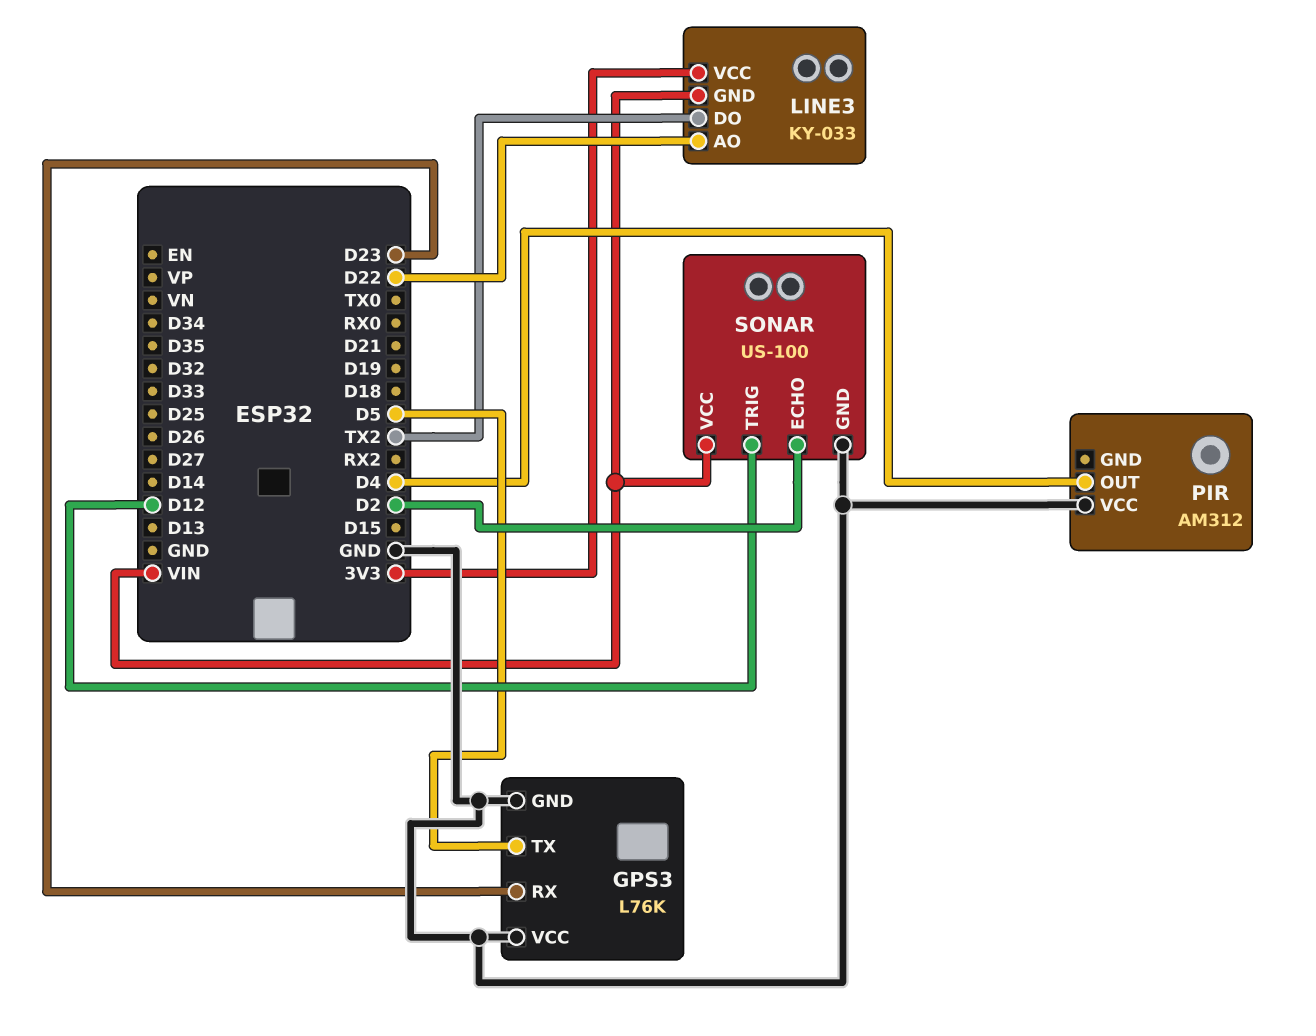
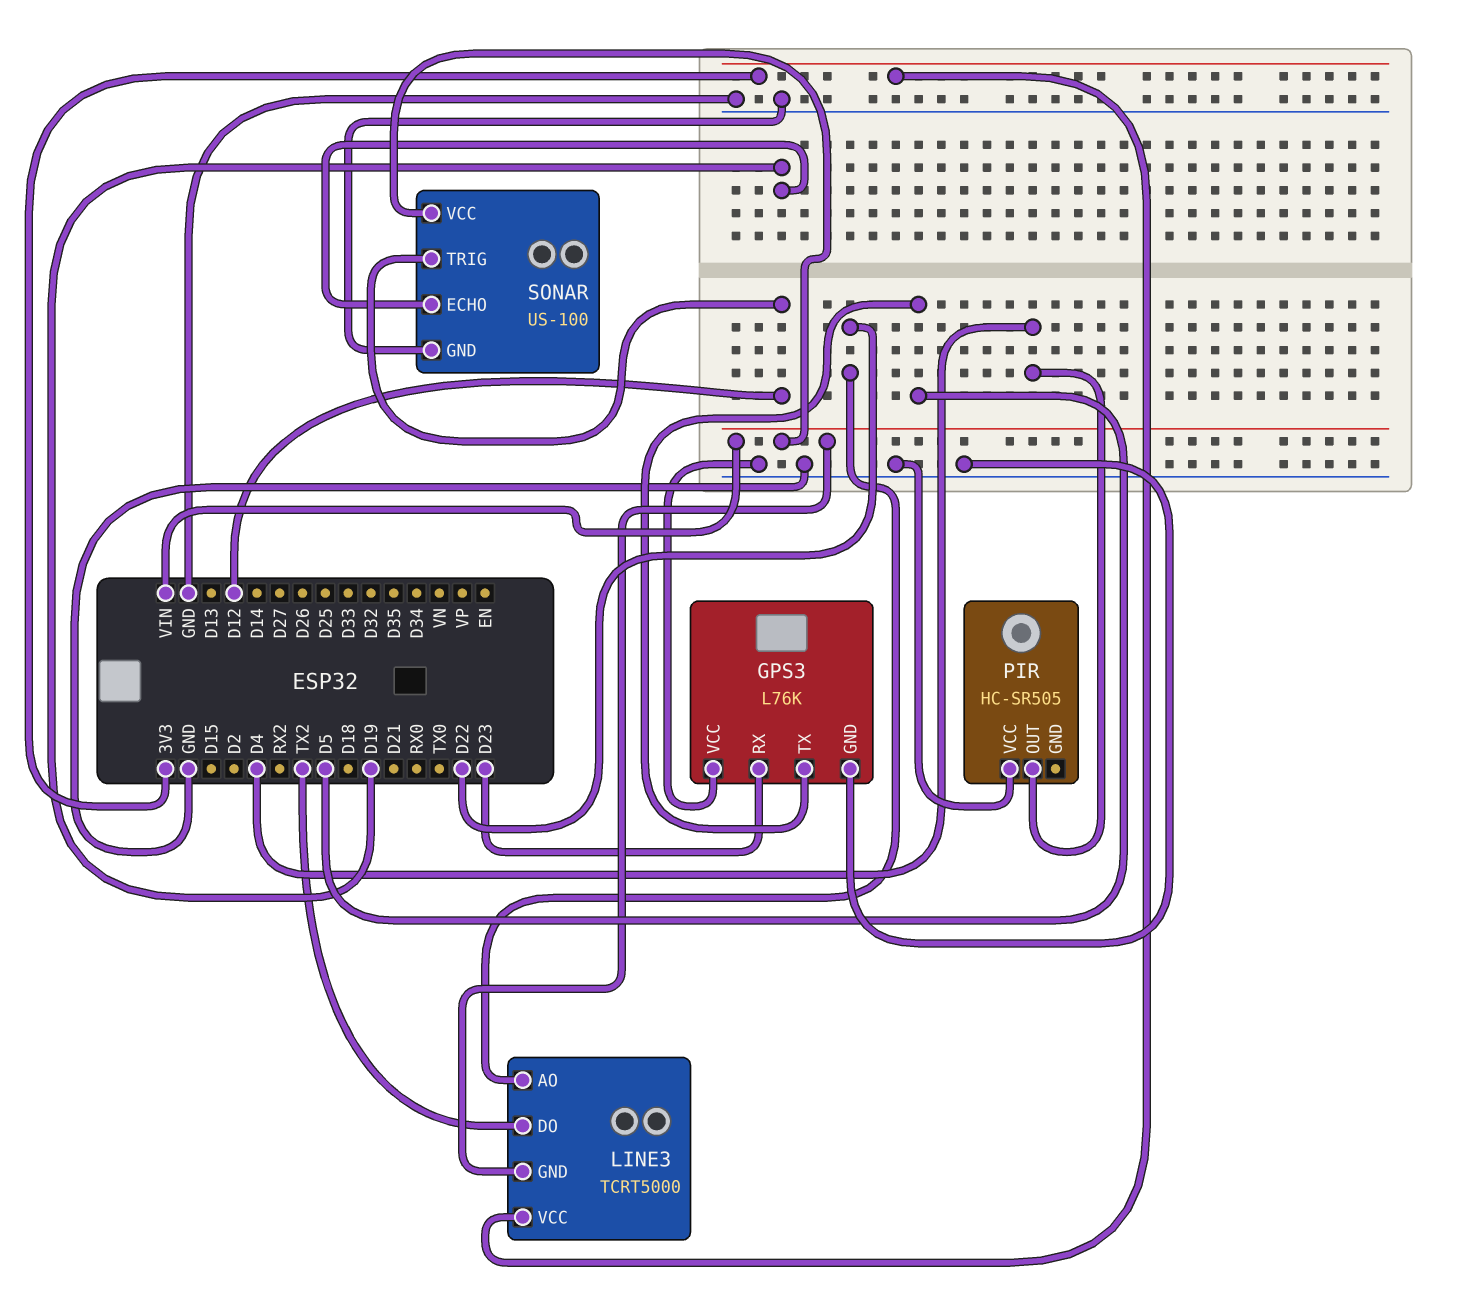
LINE3: KY-033 -> TCRT5000
PIR: AM312 -> HC-SR505
SONAR pin ECHO: D2 -> D19

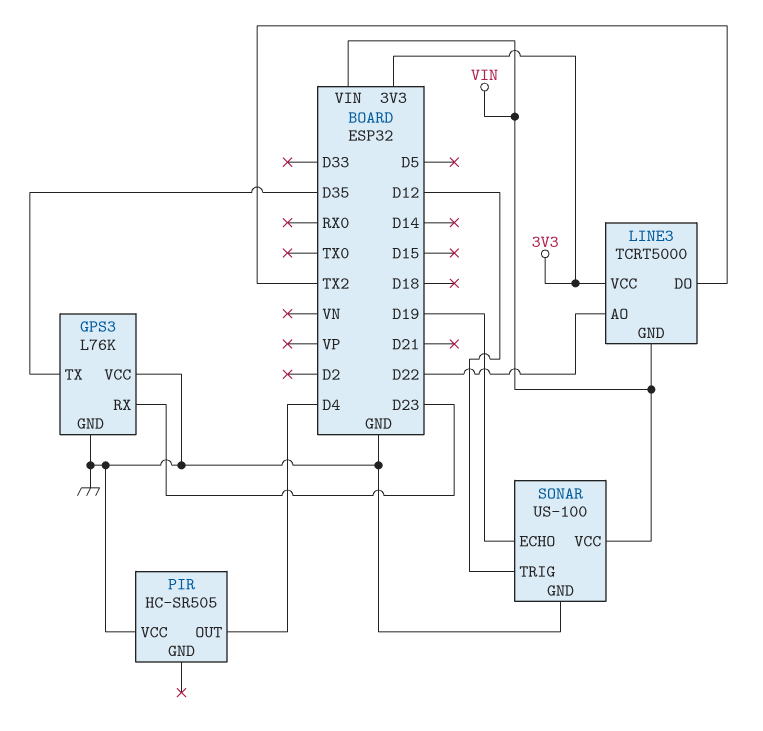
GPS3 pin TX: D5 -> D35

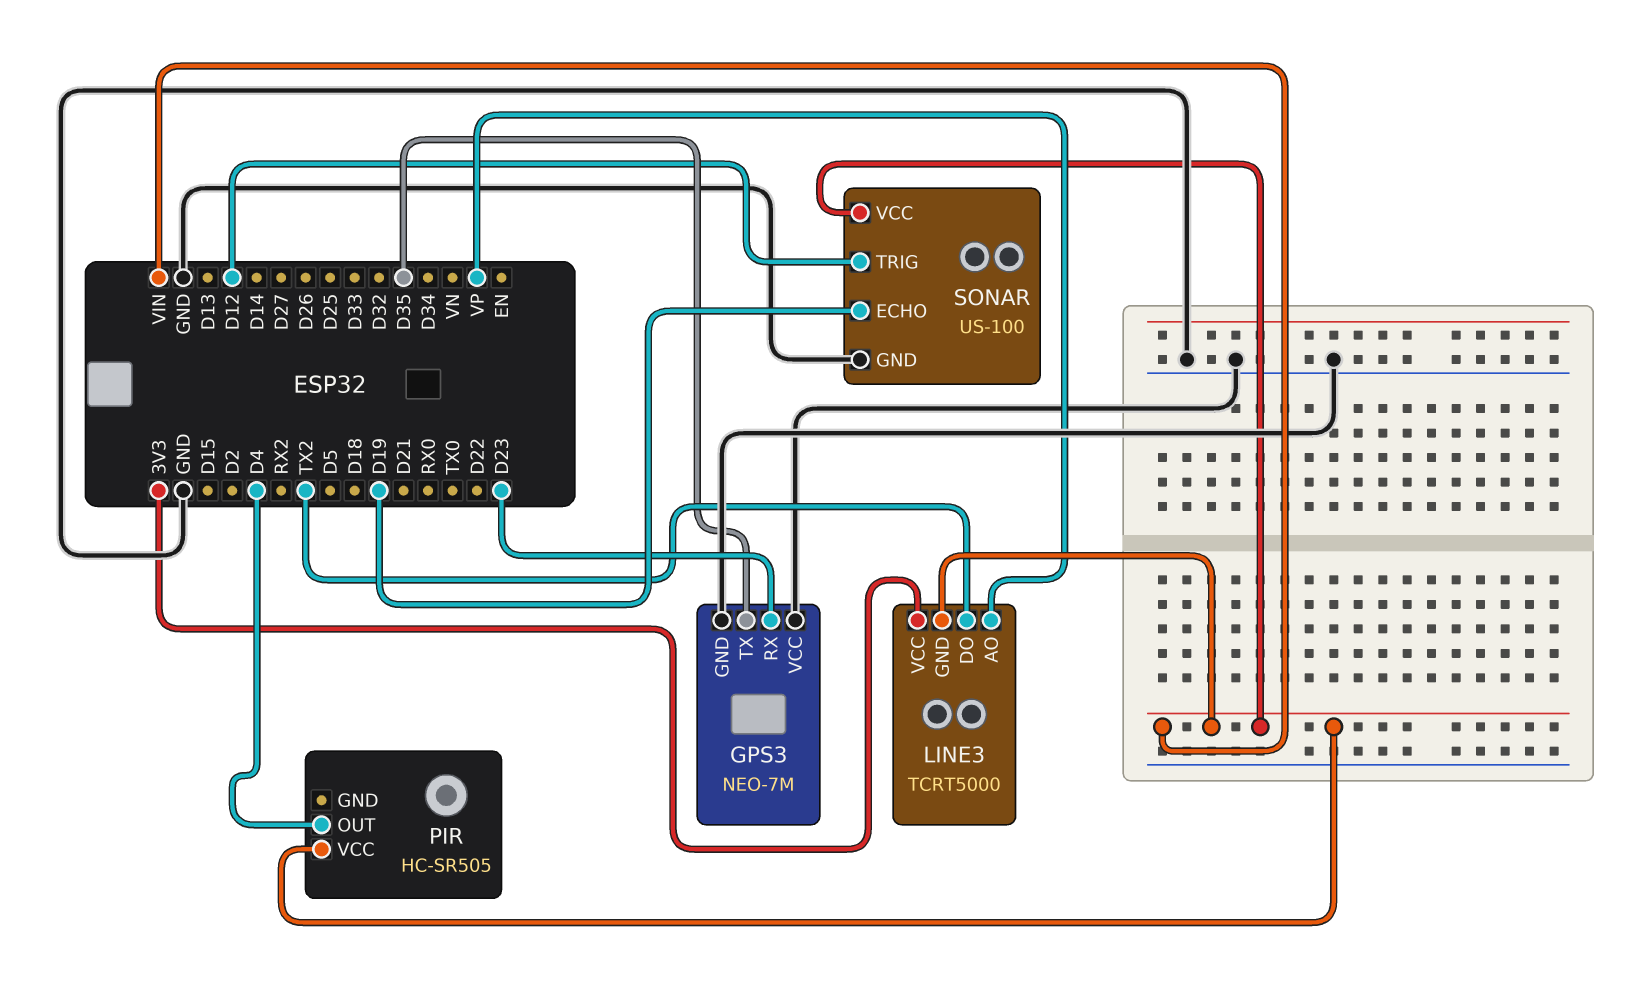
GPS3: L76K -> NEO-7M
LINE3 pin AO: D22 -> VP
PIR pin VCC: GND -> VIN

